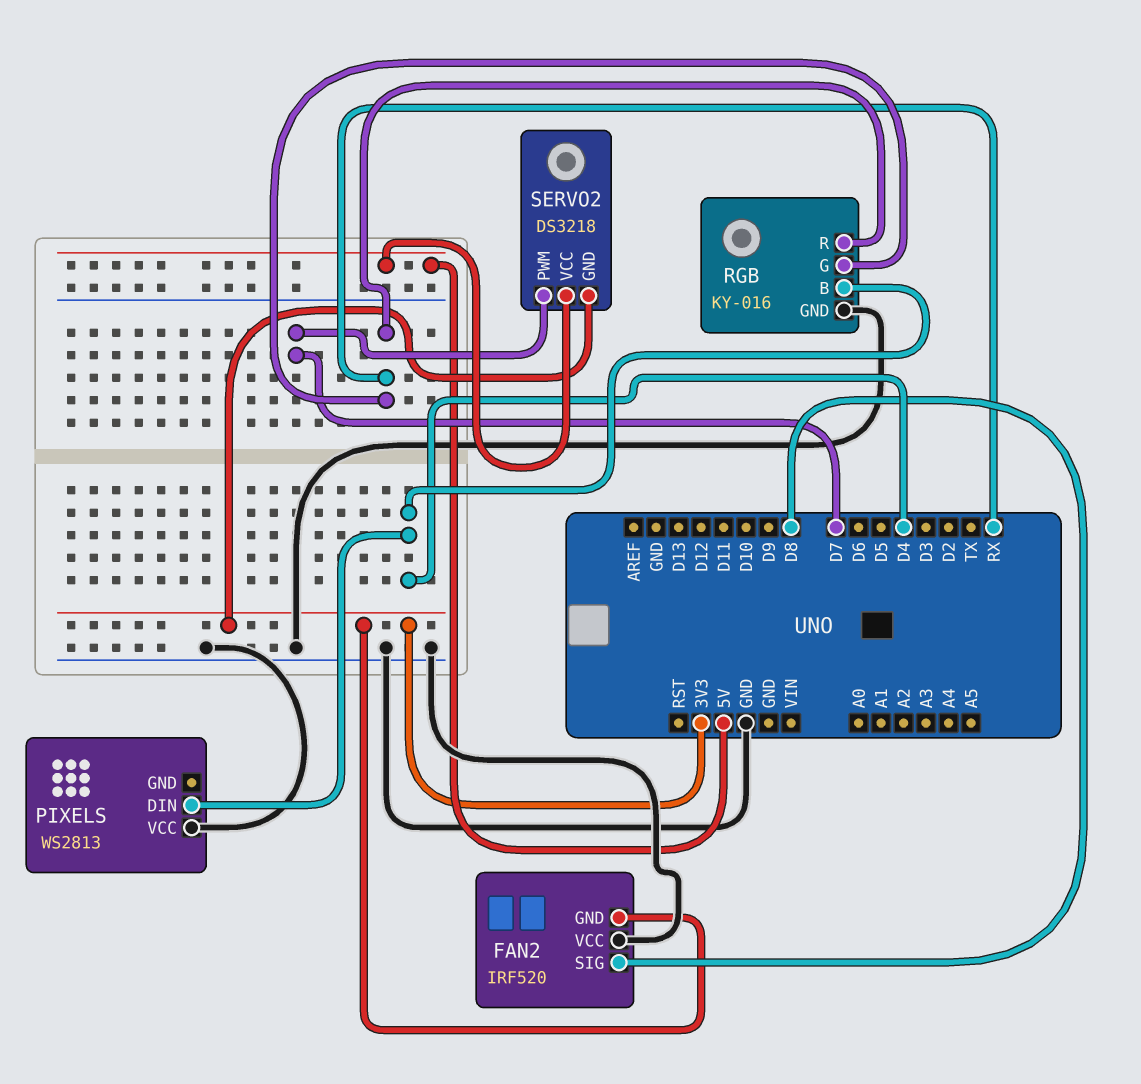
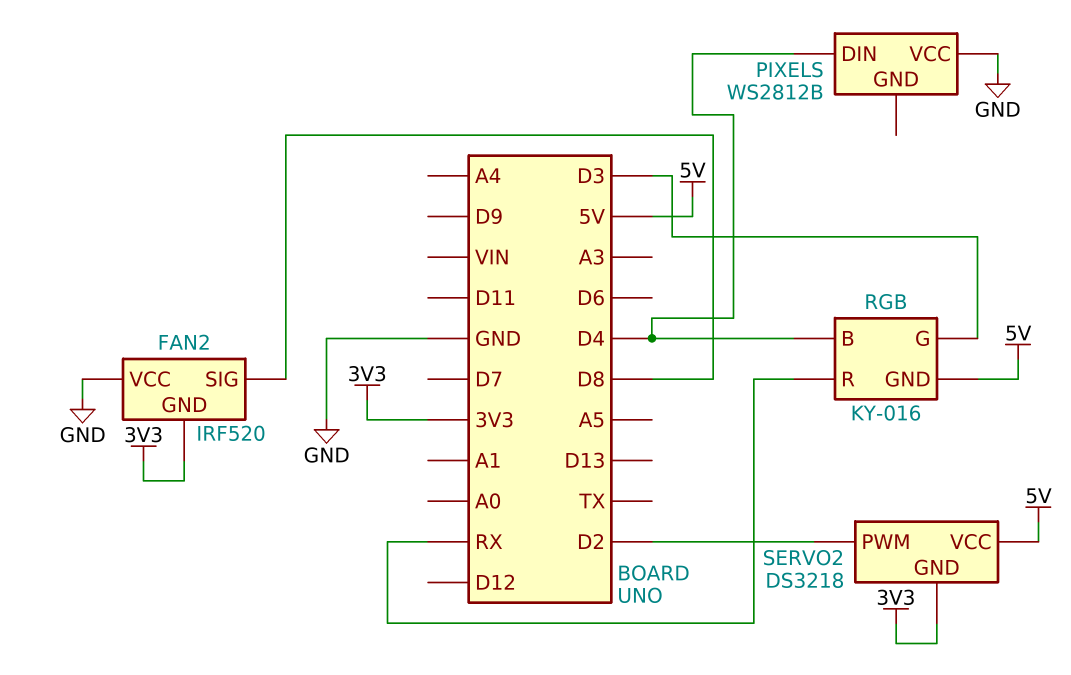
PIXELS: WS2813 -> WS2812B
RGB pin G: RX -> D3
RGB pin GND: GND -> 5V
SERVO2 pin PWM: D7 -> D2

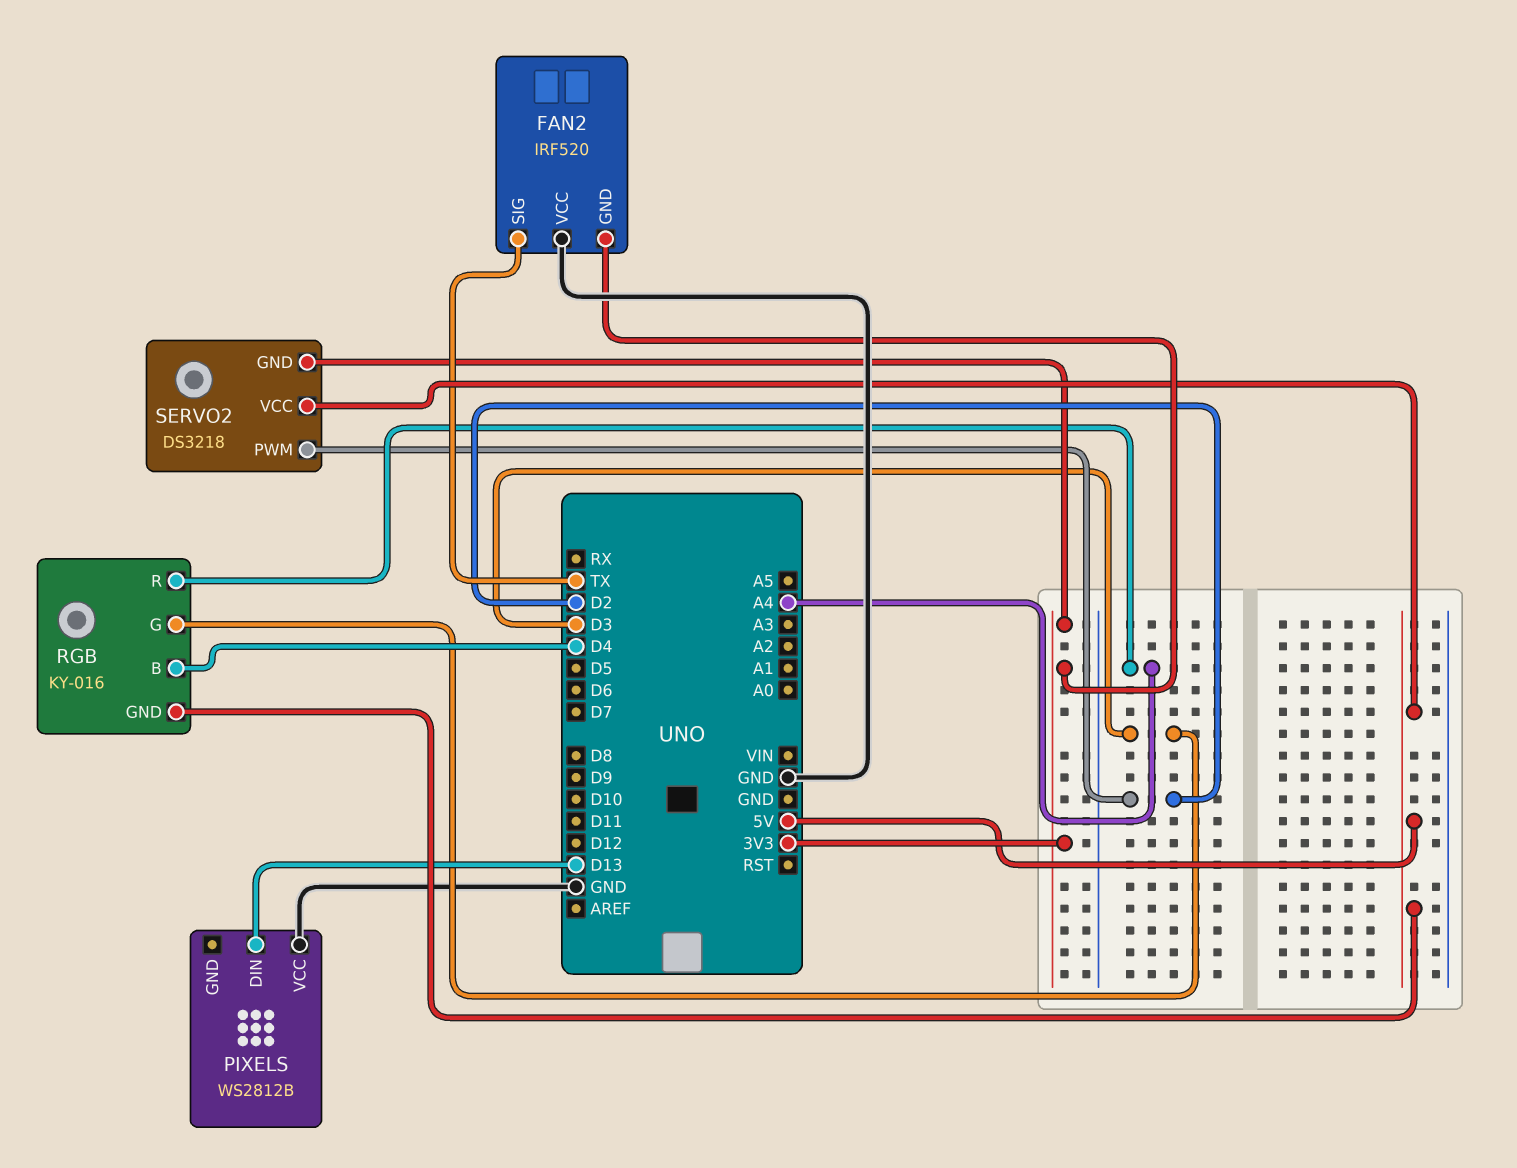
FAN2 pin SIG: D8 -> TX
PIXELS pin DIN: D4 -> D13
RGB pin R: RX -> A4

